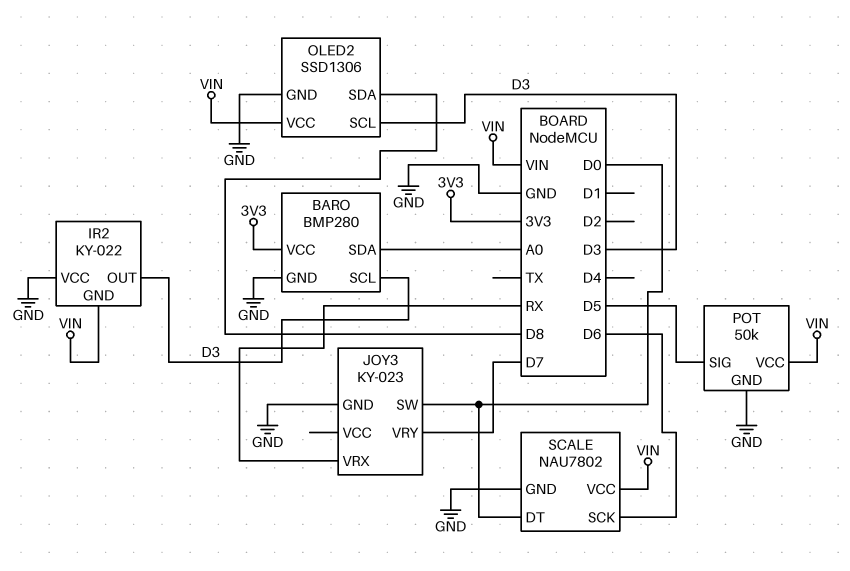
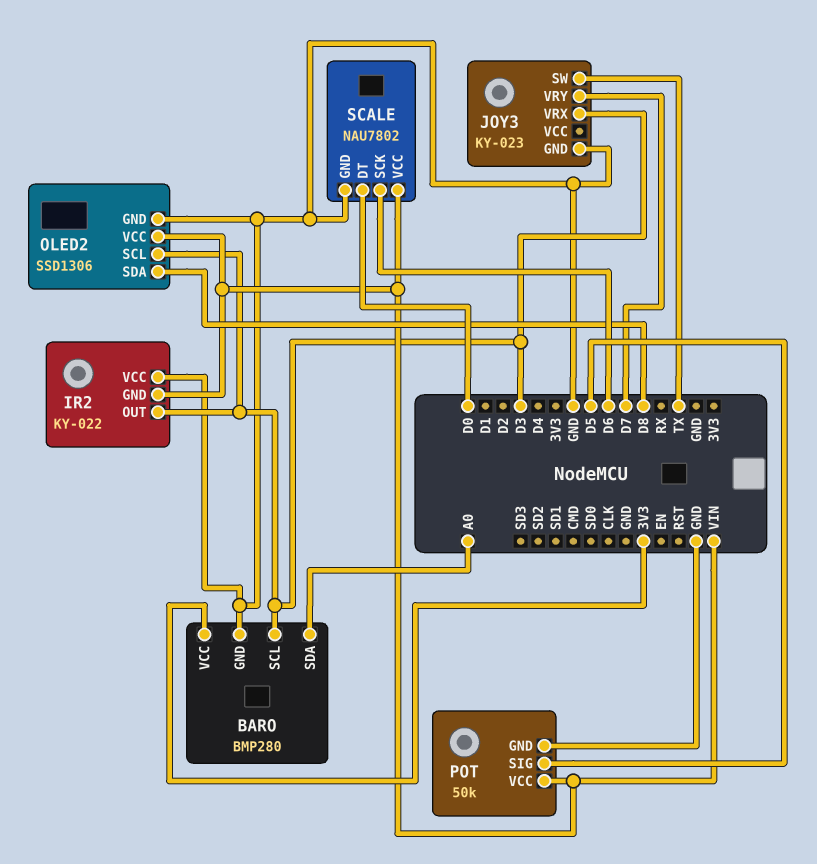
JOY3 pin SW: D0 -> TX
JOY3 pin VRX: RX -> D3

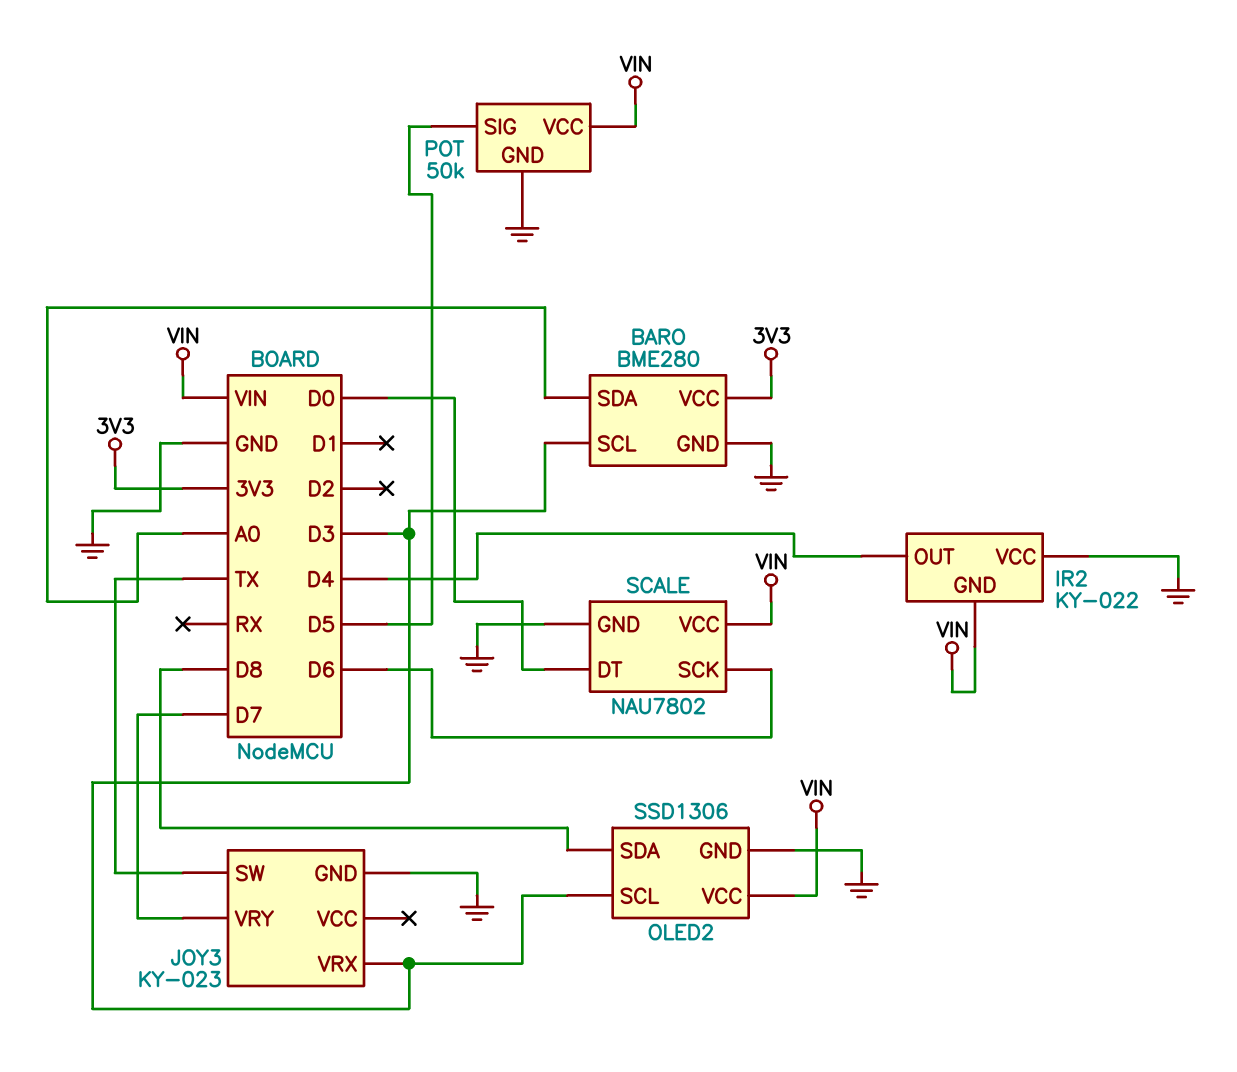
BARO: BMP280 -> BME280
IR2 pin OUT: D3 -> D4

